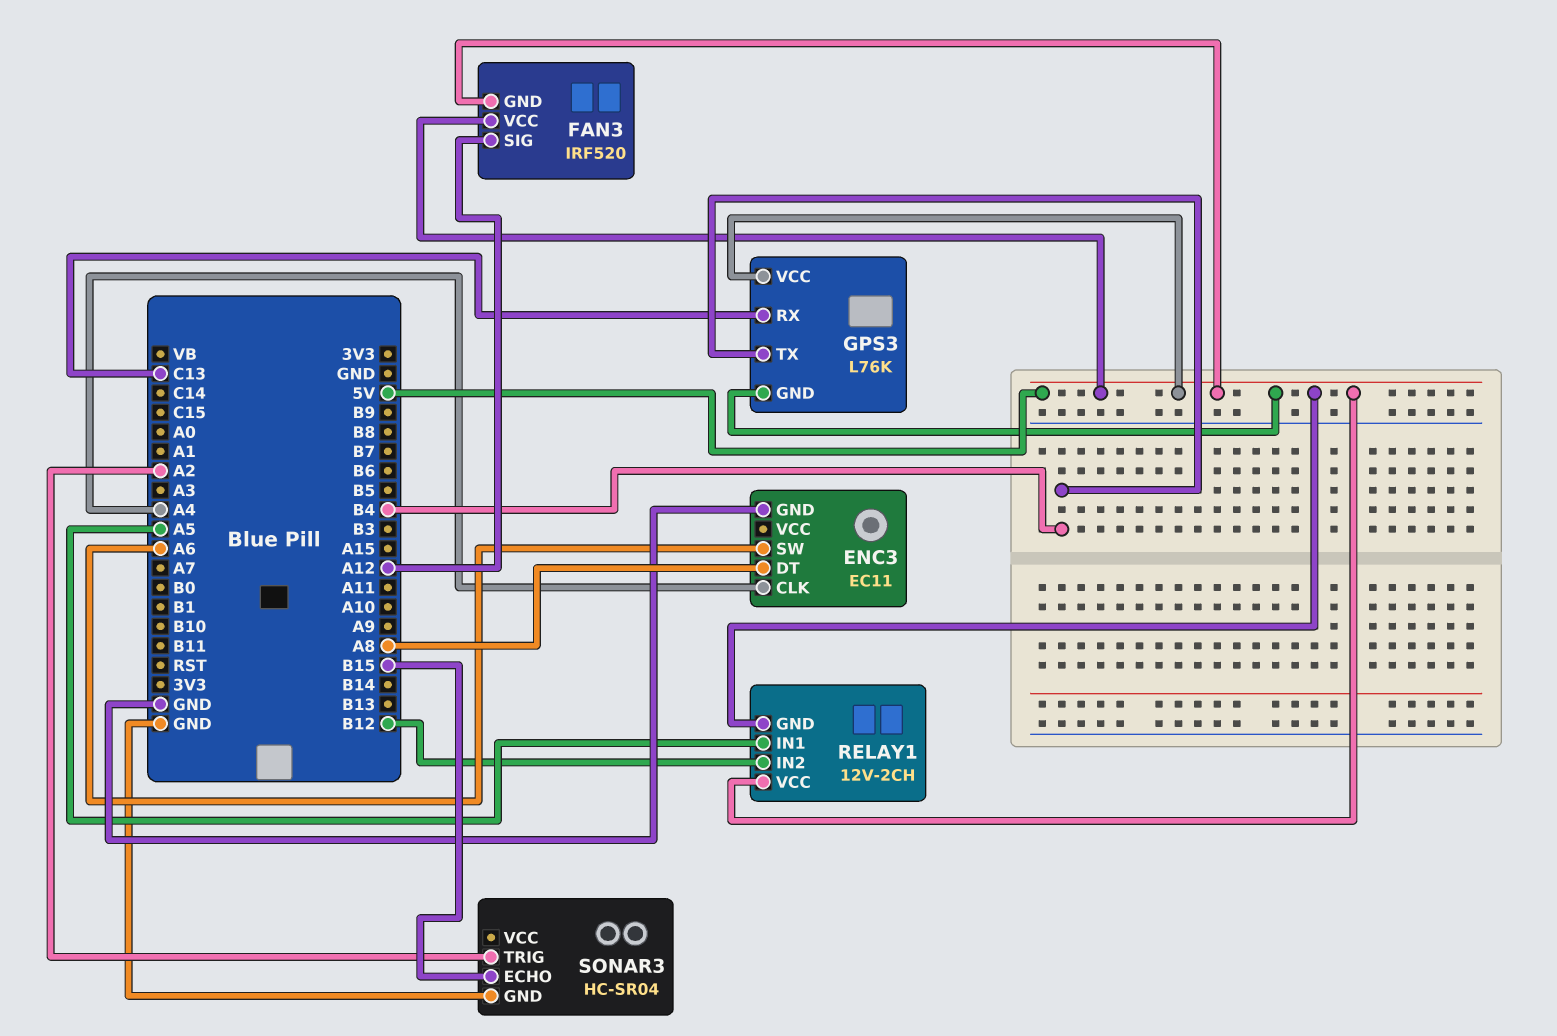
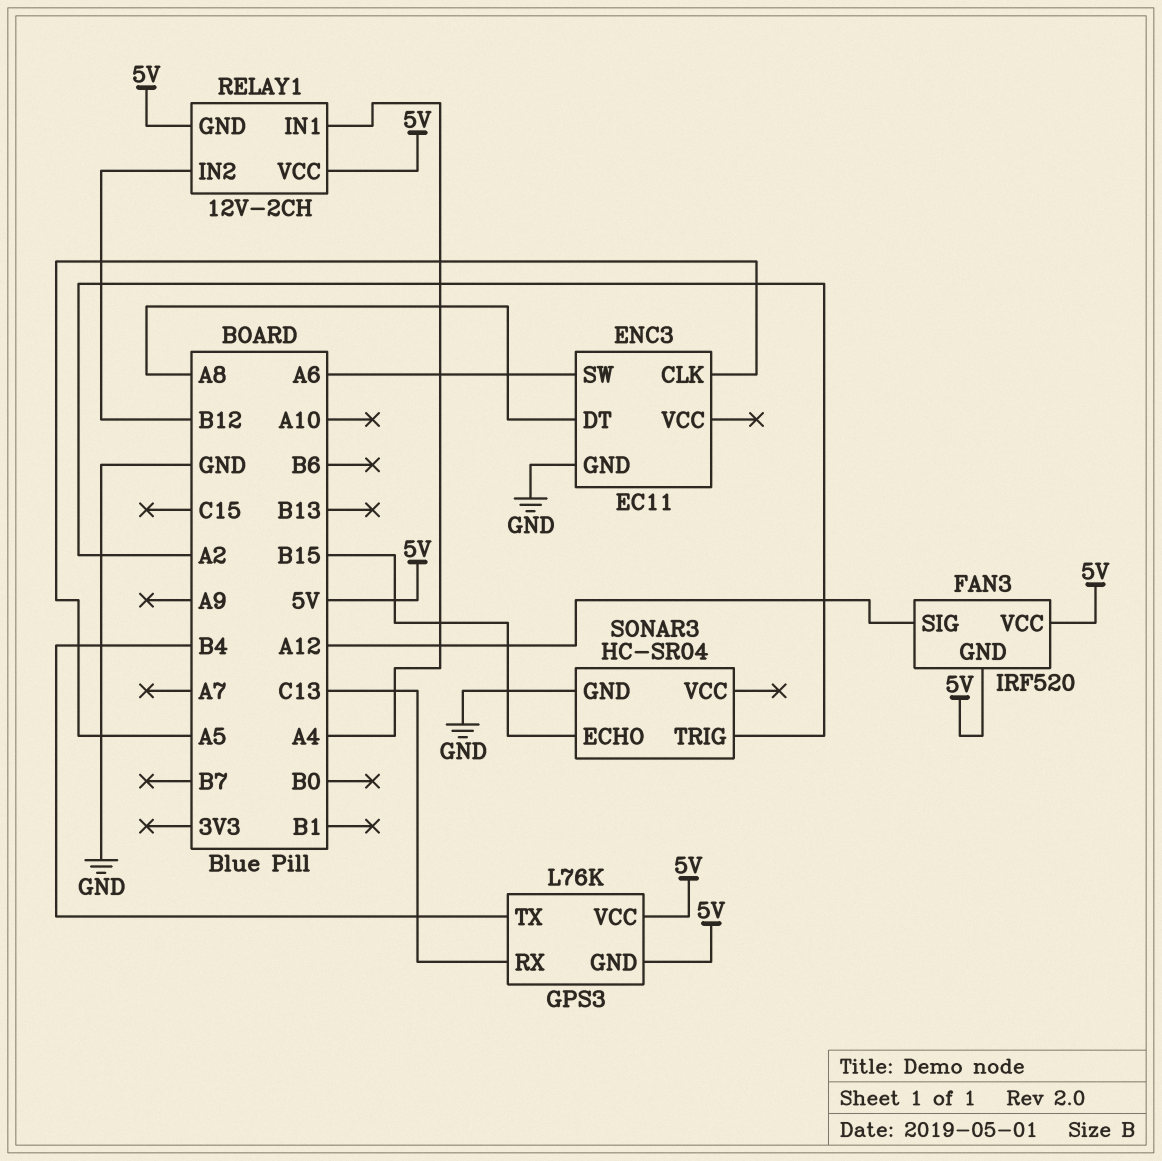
ENC3 pin CLK: A4 -> A5
RELAY1 pin IN1: A5 -> A4

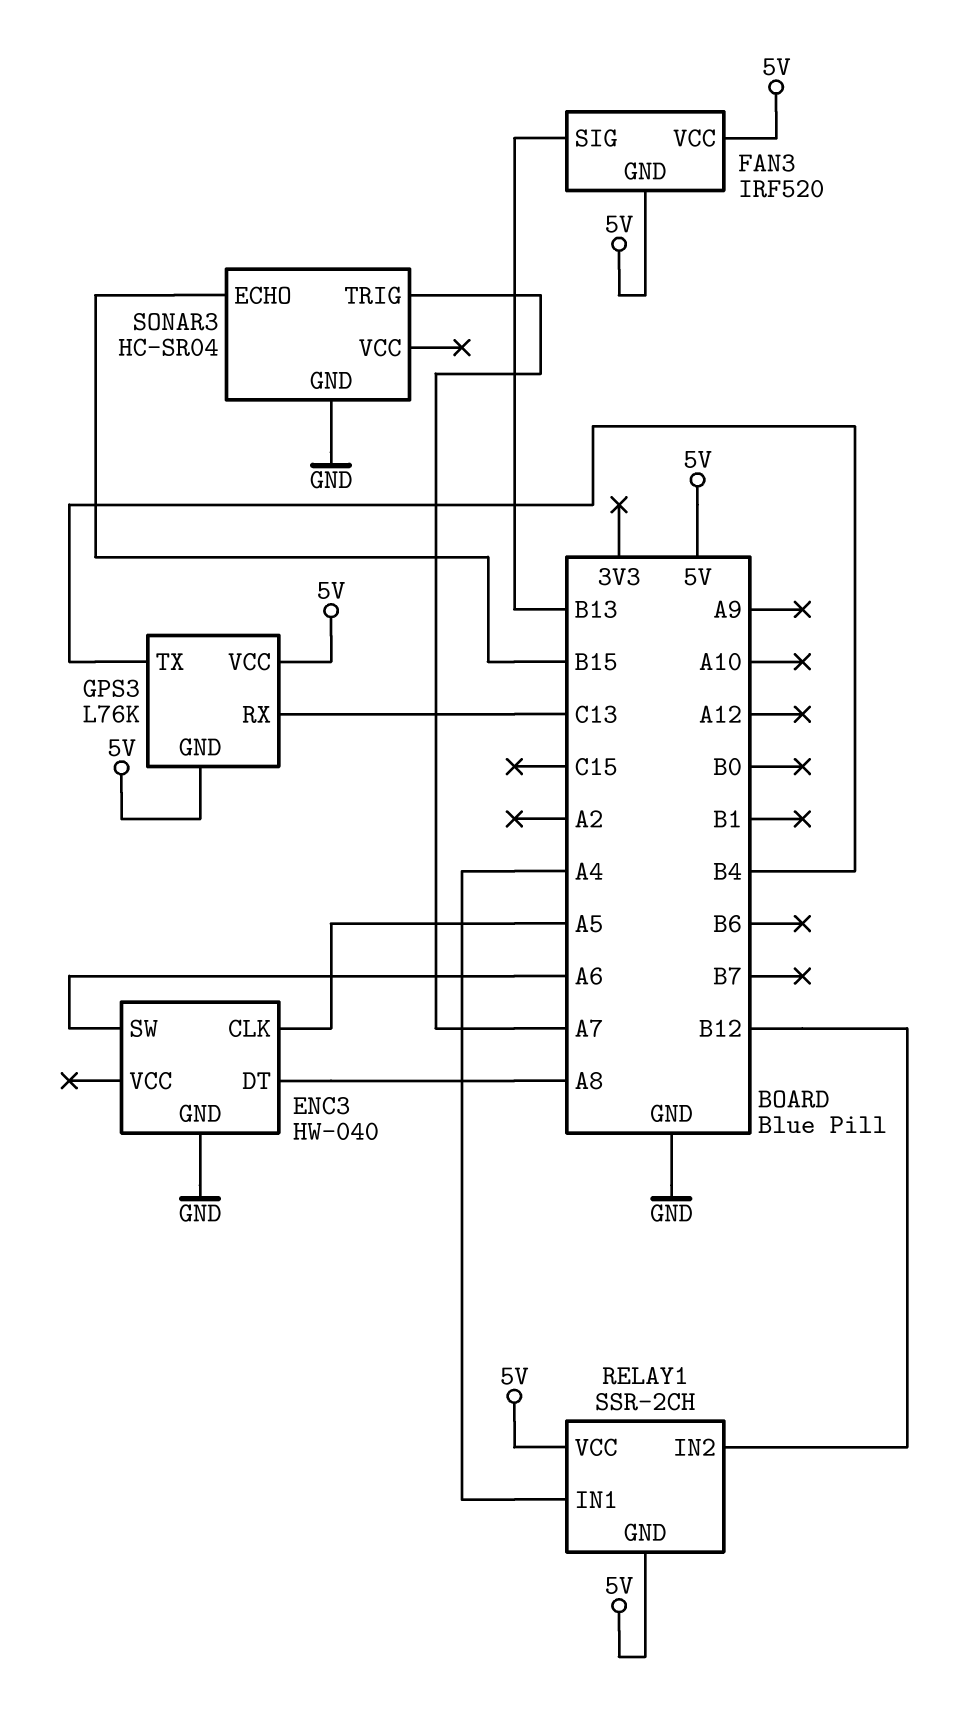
ENC3: EC11 -> HW-040
FAN3 pin SIG: A12 -> B13
RELAY1: 12V-2CH -> SSR-2CH
SONAR3 pin TRIG: A2 -> A7

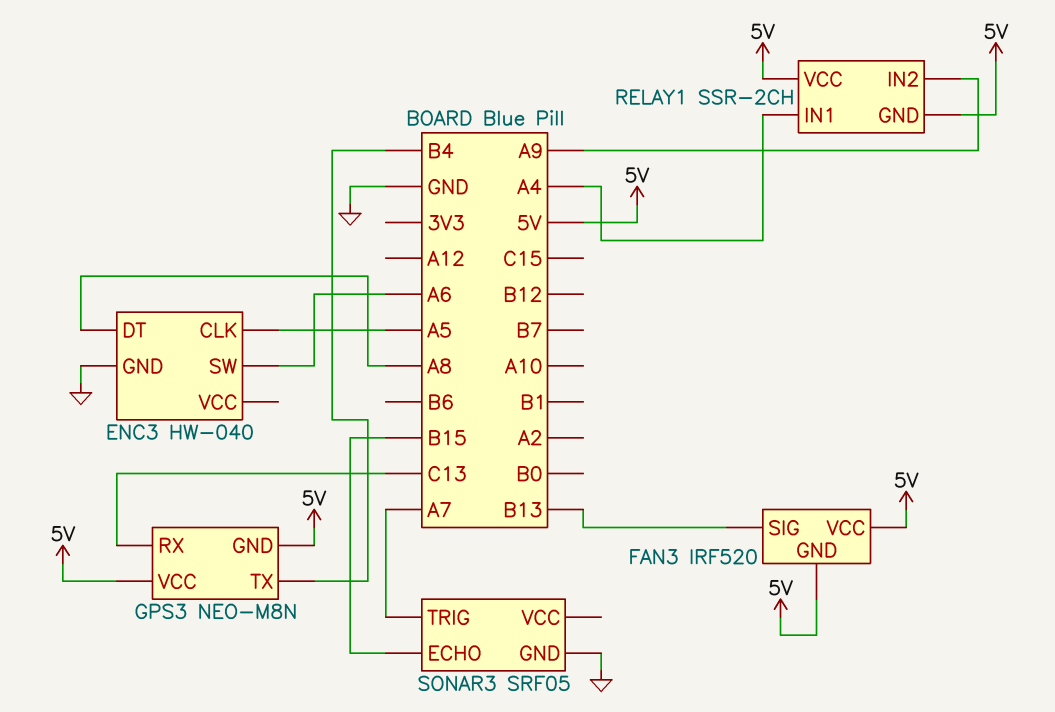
GPS3: L76K -> NEO-M8N
RELAY1 pin IN2: B12 -> A9
SONAR3: HC-SR04 -> SRF05

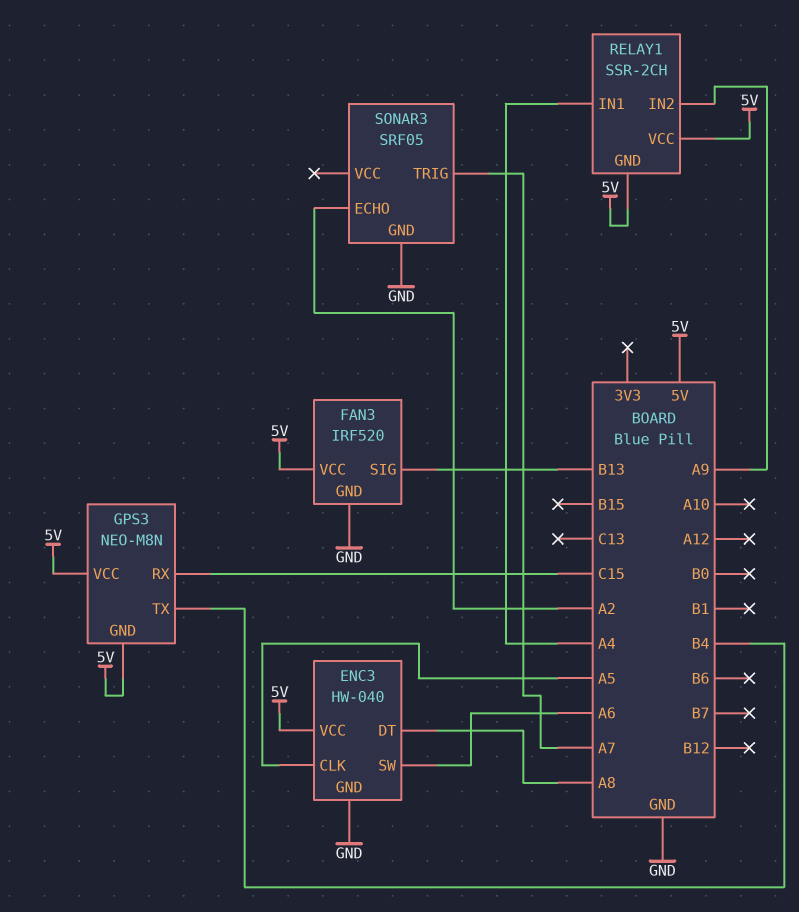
ENC3 pin VCC: none -> 5V
FAN3 pin GND: 5V -> GND
GPS3 pin RX: C13 -> C15
SONAR3 pin ECHO: B15 -> A2

